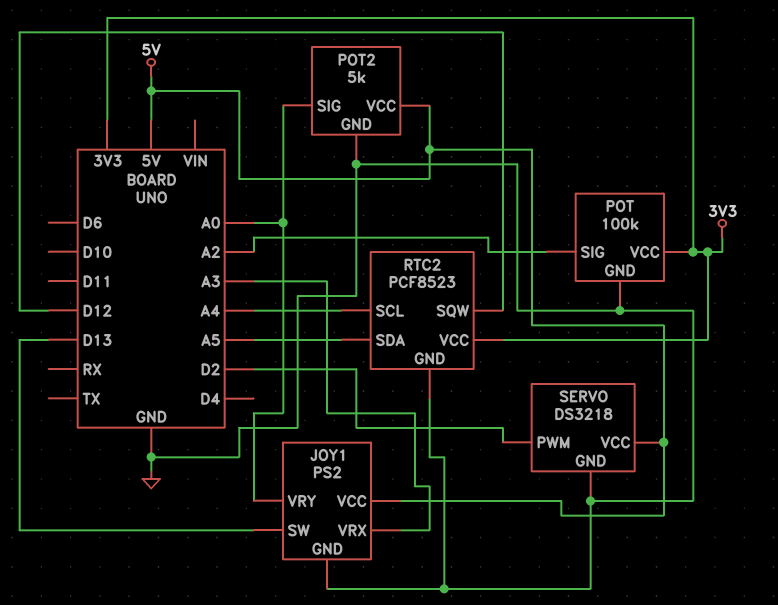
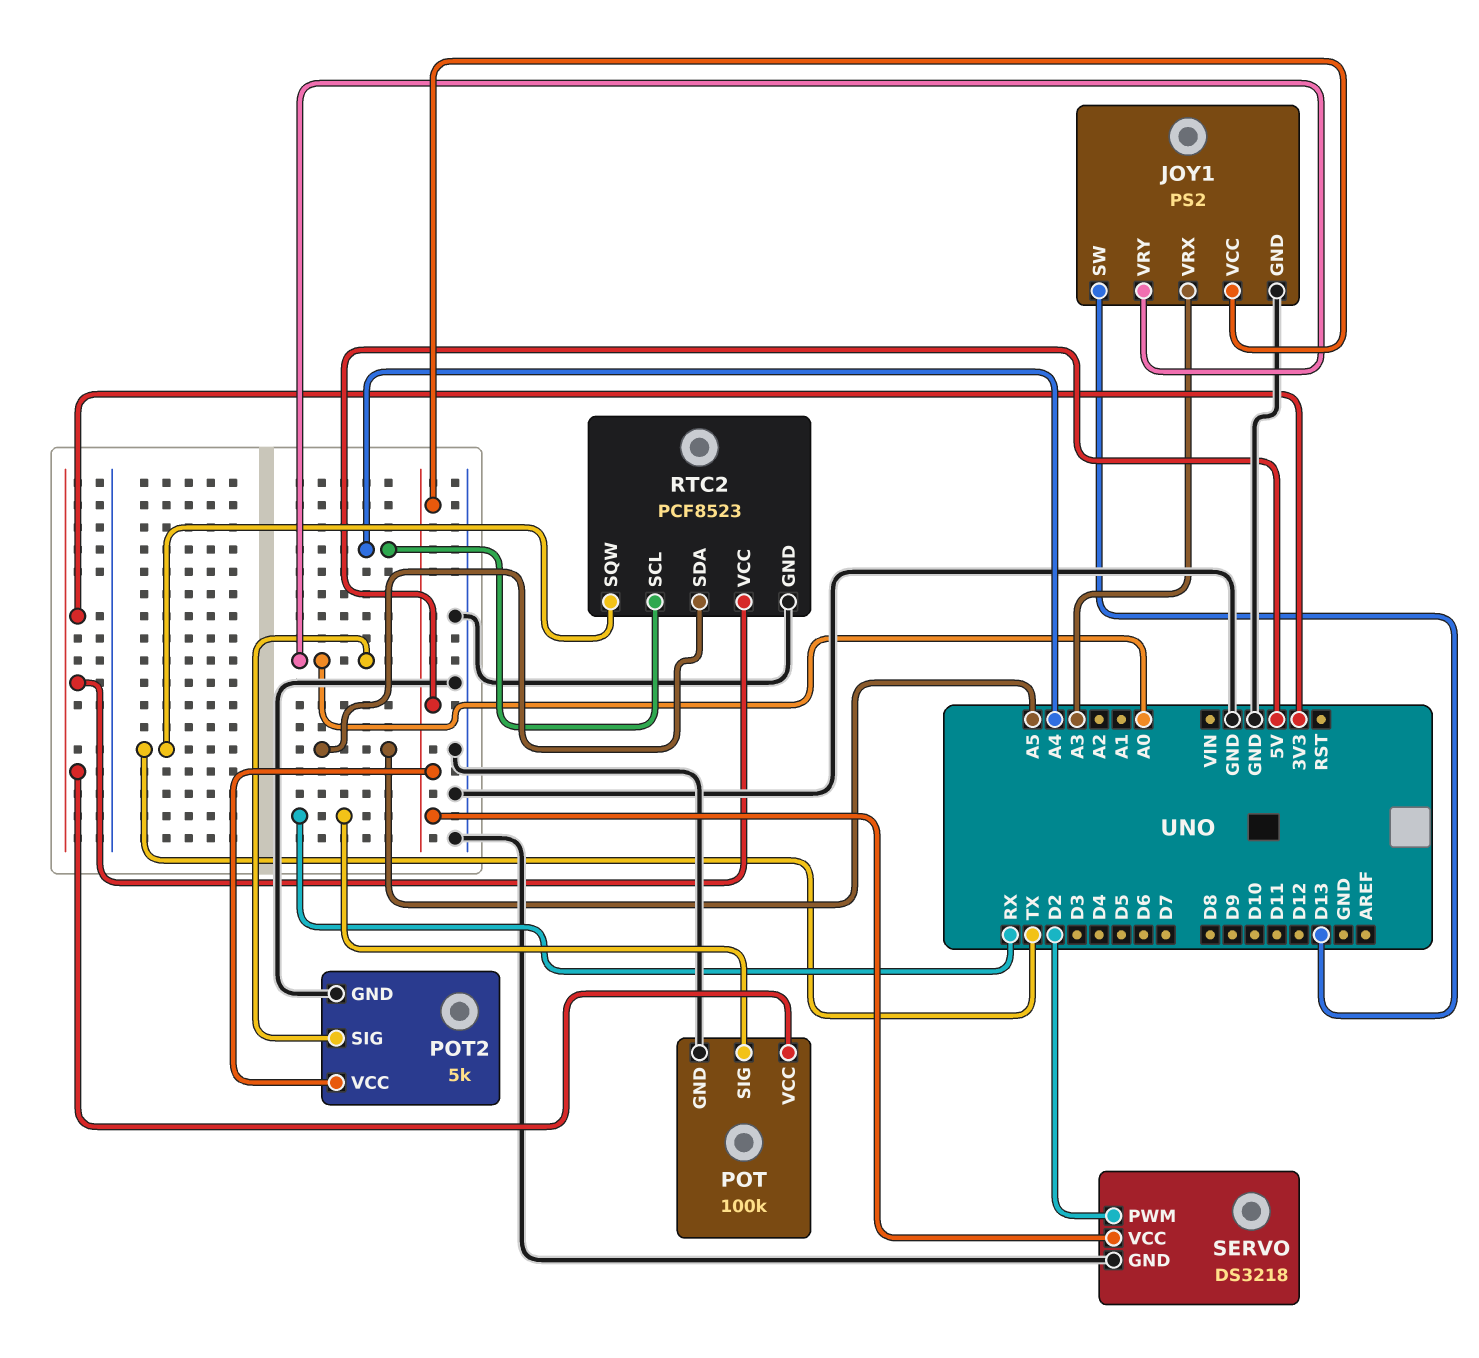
POT pin SIG: A2 -> RX
RTC2 pin SQW: D12 -> TX

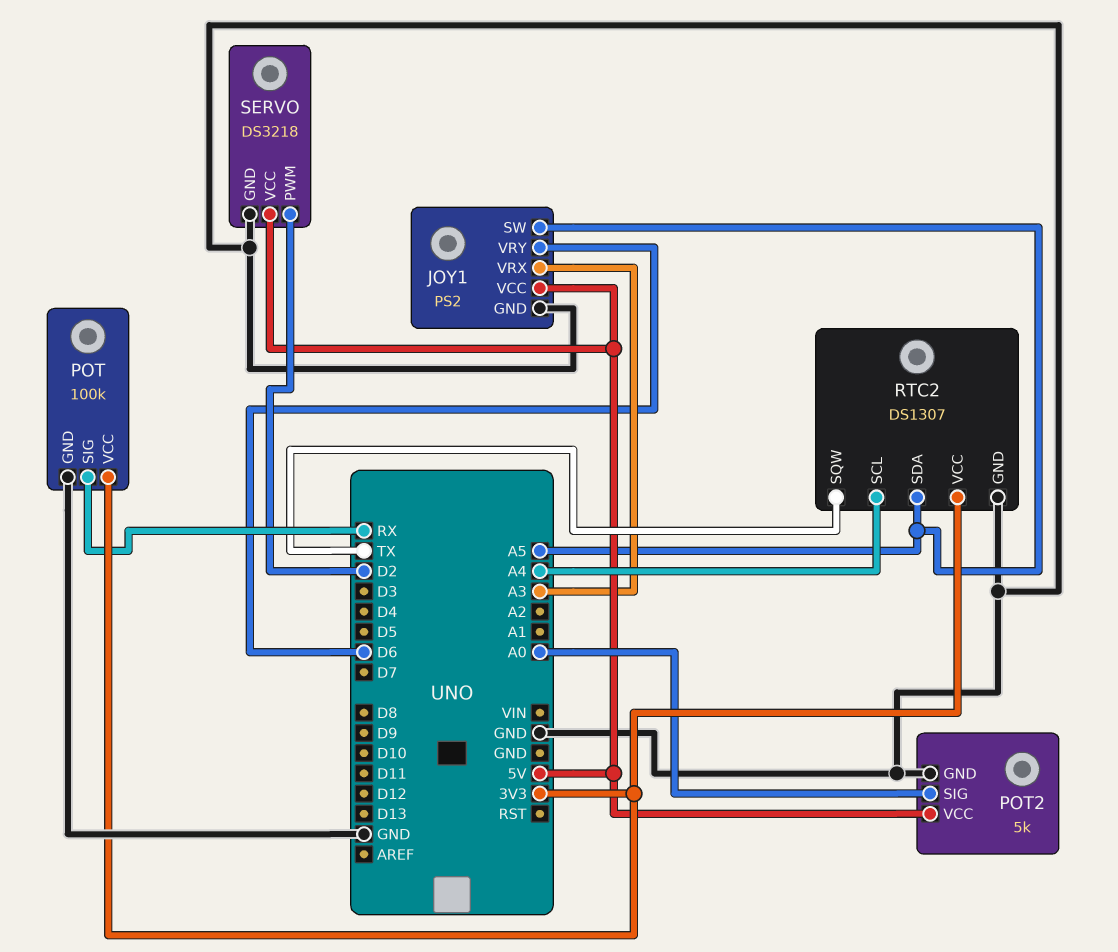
JOY1 pin SW: D13 -> A5
JOY1 pin VRY: A0 -> D6
RTC2: PCF8523 -> DS1307

